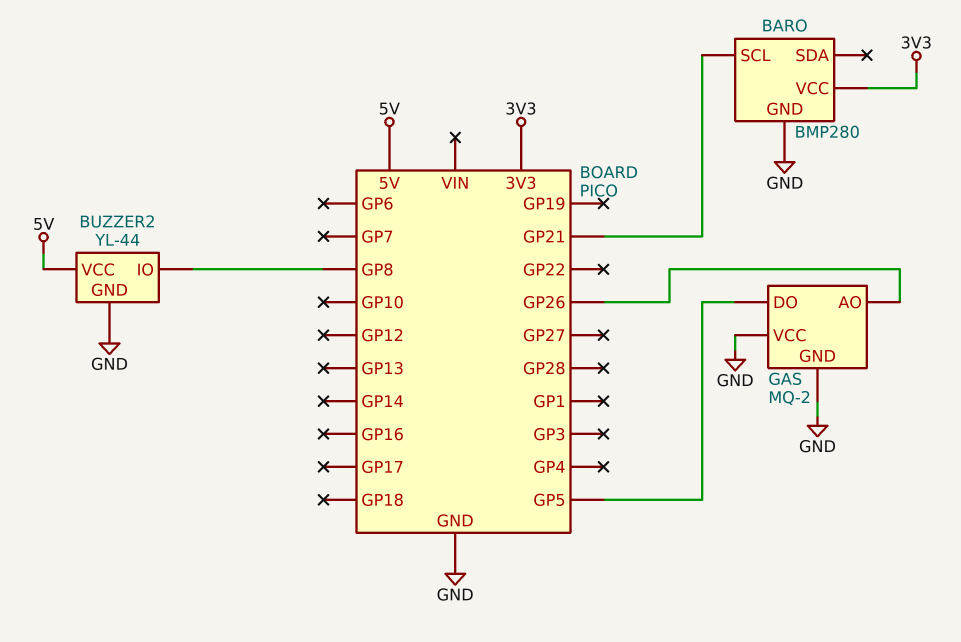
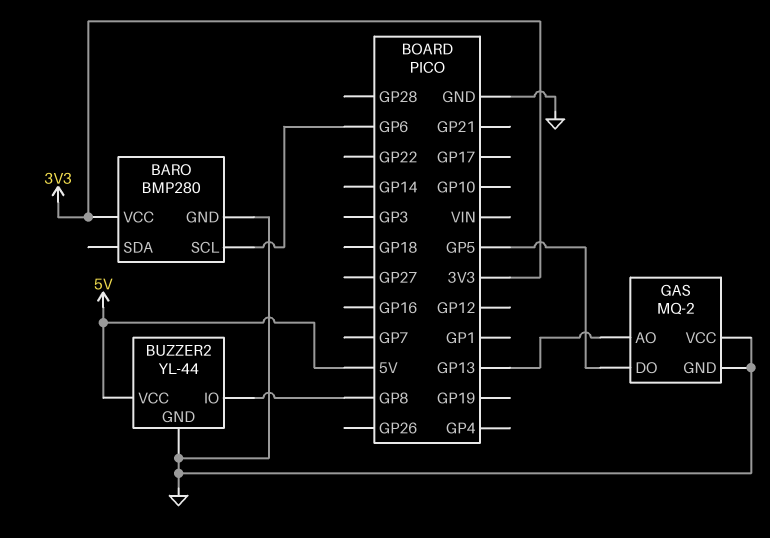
BARO pin SCL: GP21 -> GP6
GAS pin AO: GP26 -> GP13

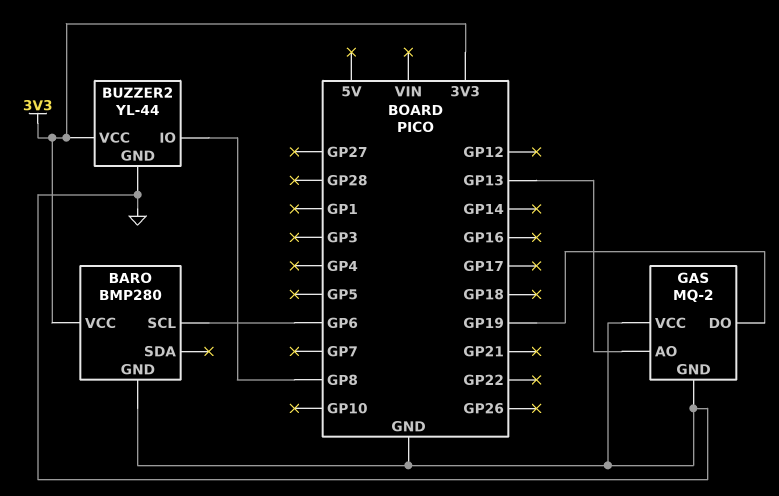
BUZZER2 pin VCC: 5V -> 3V3
GAS pin DO: GP5 -> GP19

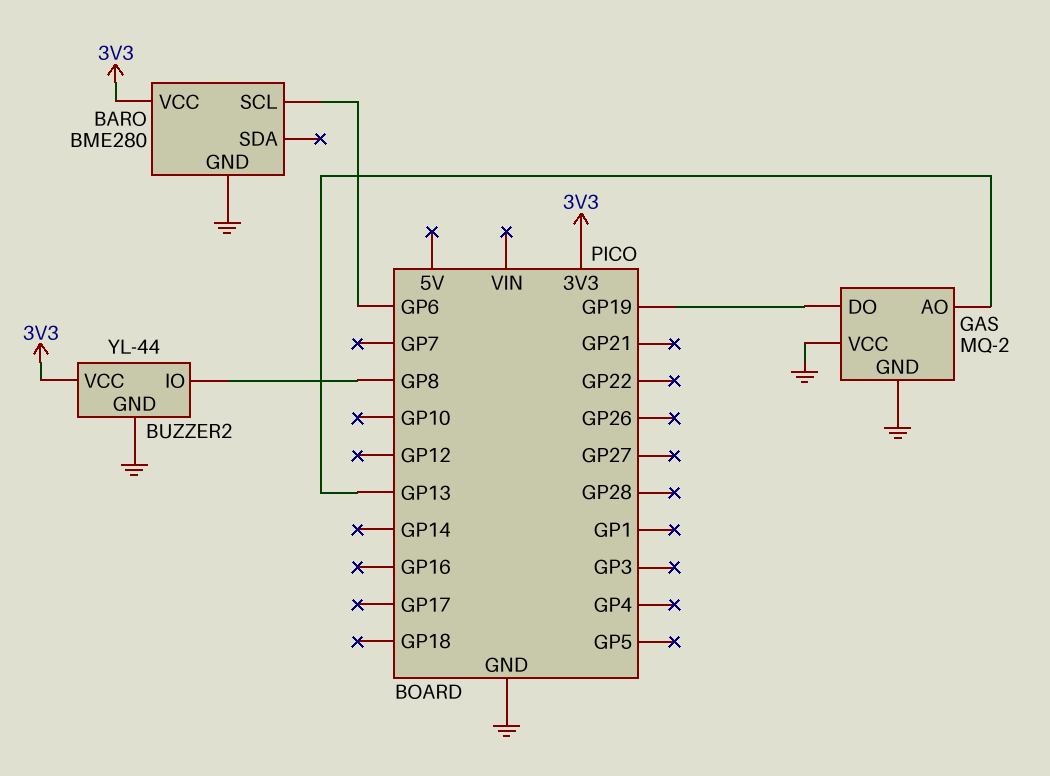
BARO: BMP280 -> BME280

